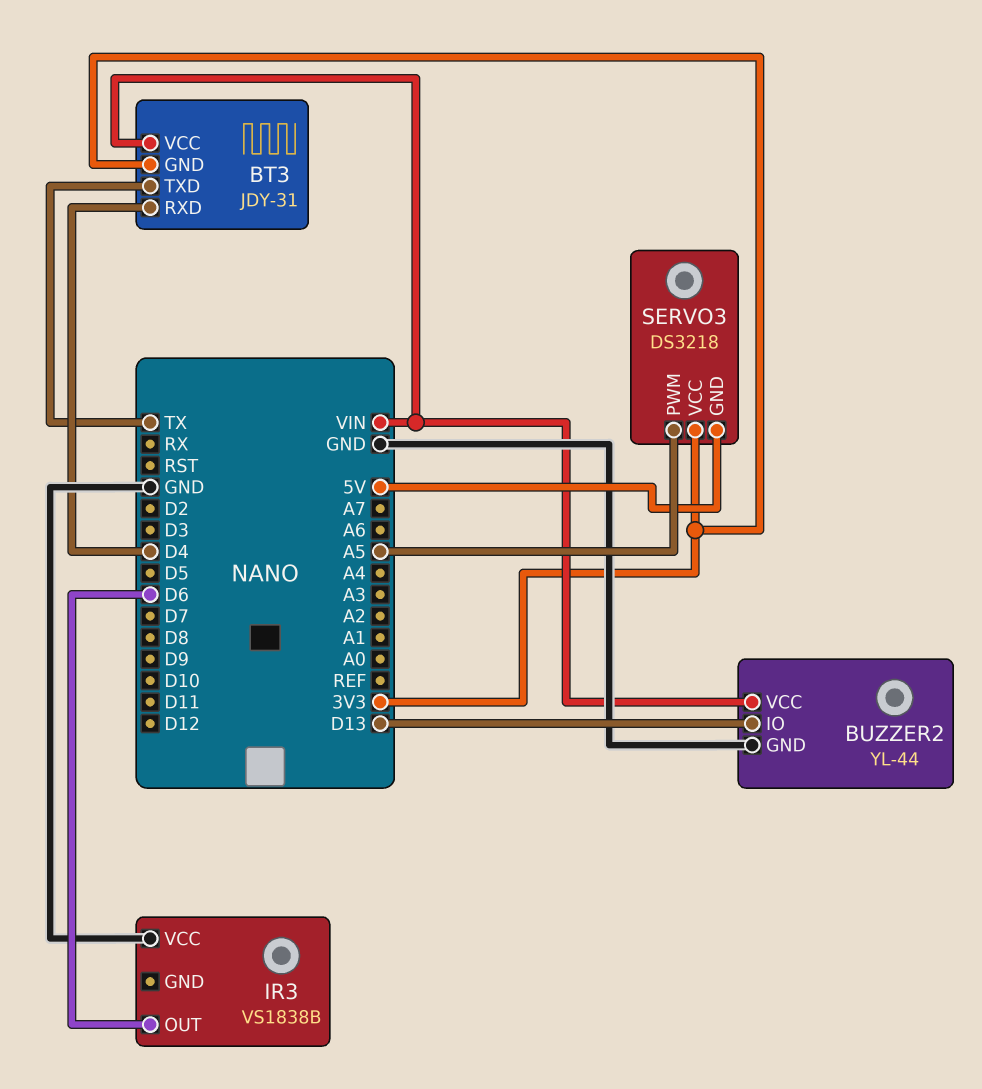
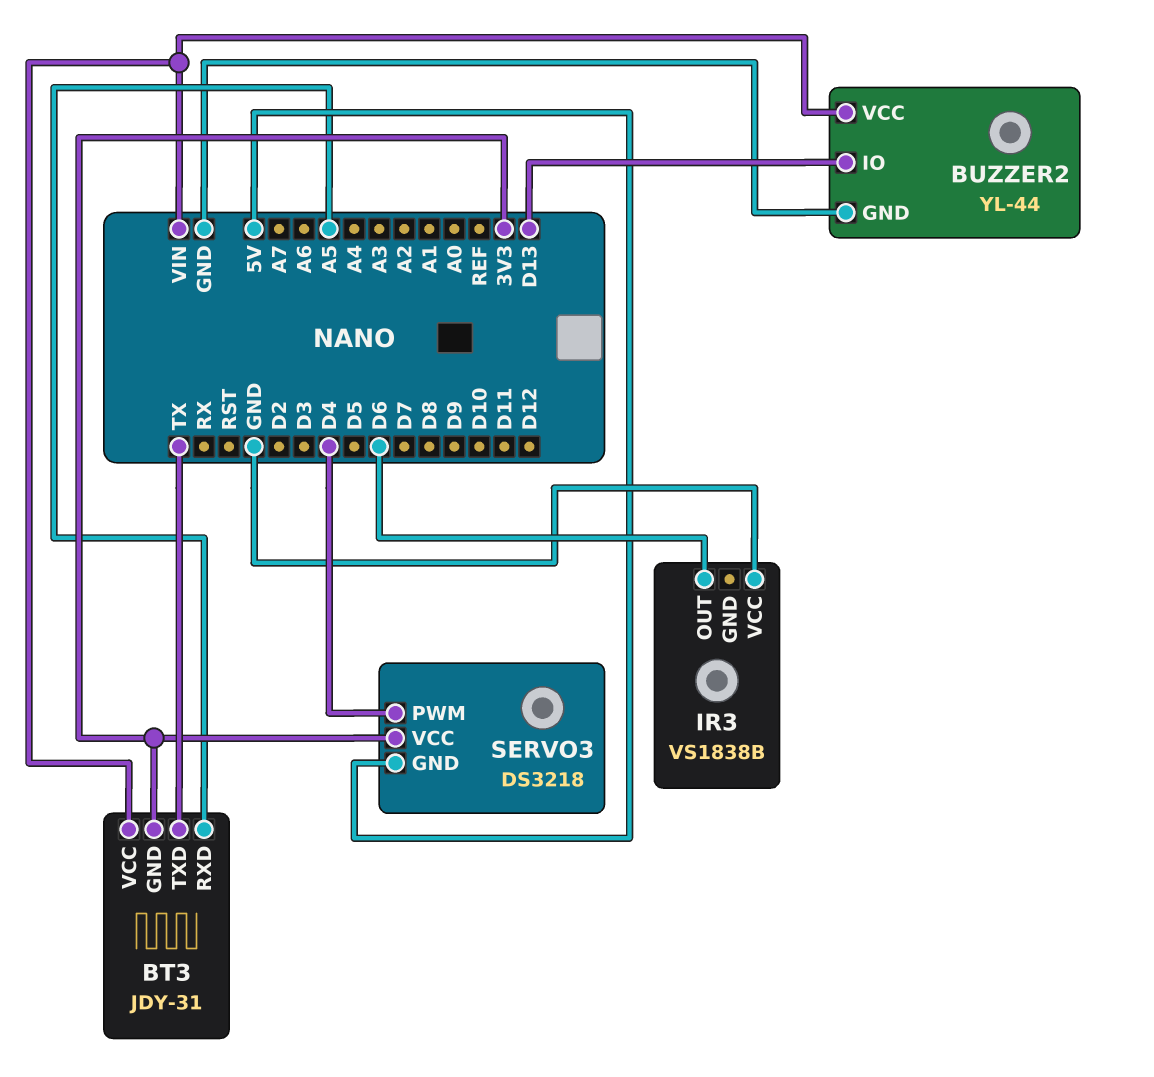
BT3 pin RXD: D4 -> A5
SERVO3 pin PWM: A5 -> D4

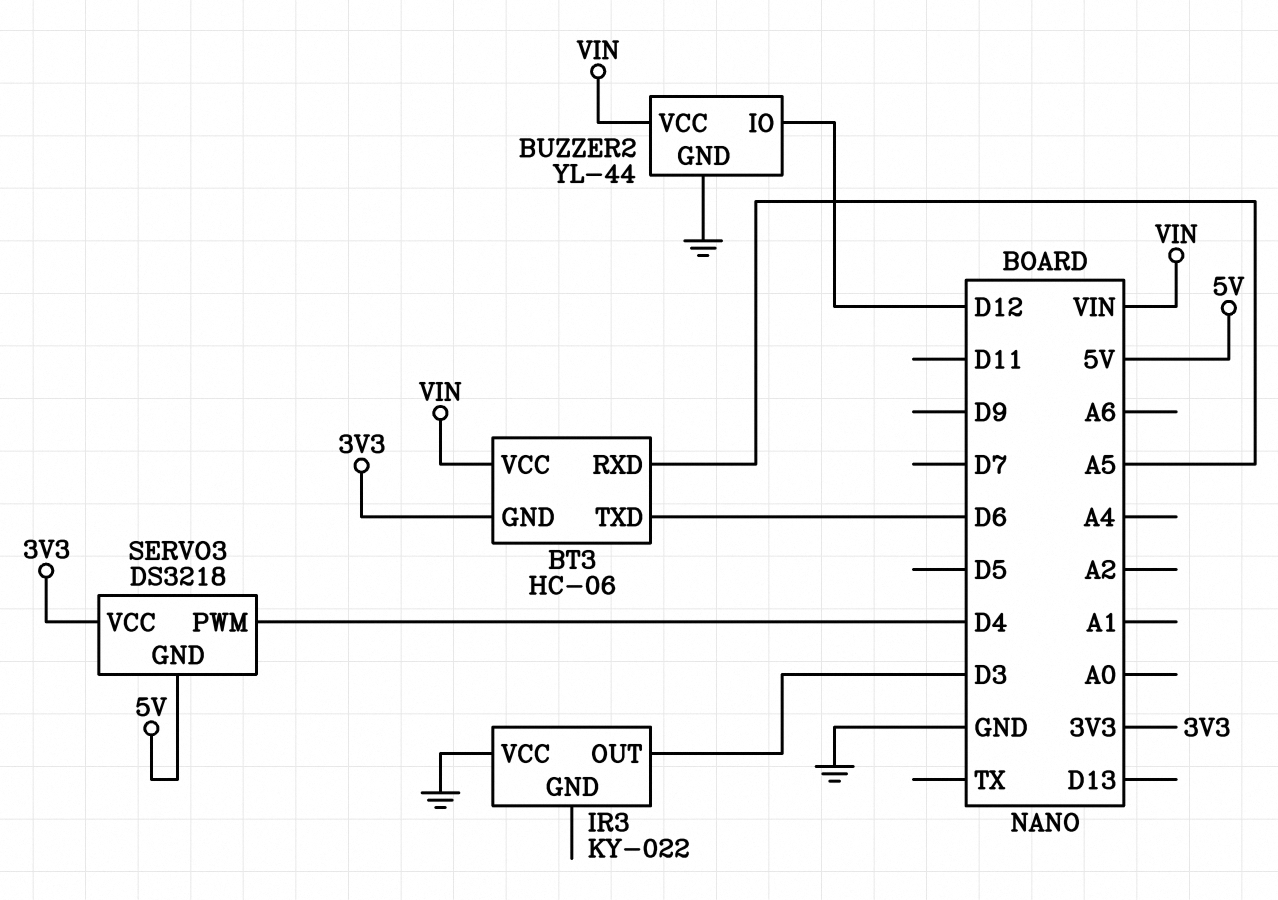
BT3: JDY-31 -> HC-06
BT3 pin TXD: TX -> D6
BUZZER2 pin IO: D13 -> D12
IR3: VS1838B -> KY-022
IR3 pin OUT: D6 -> D3

